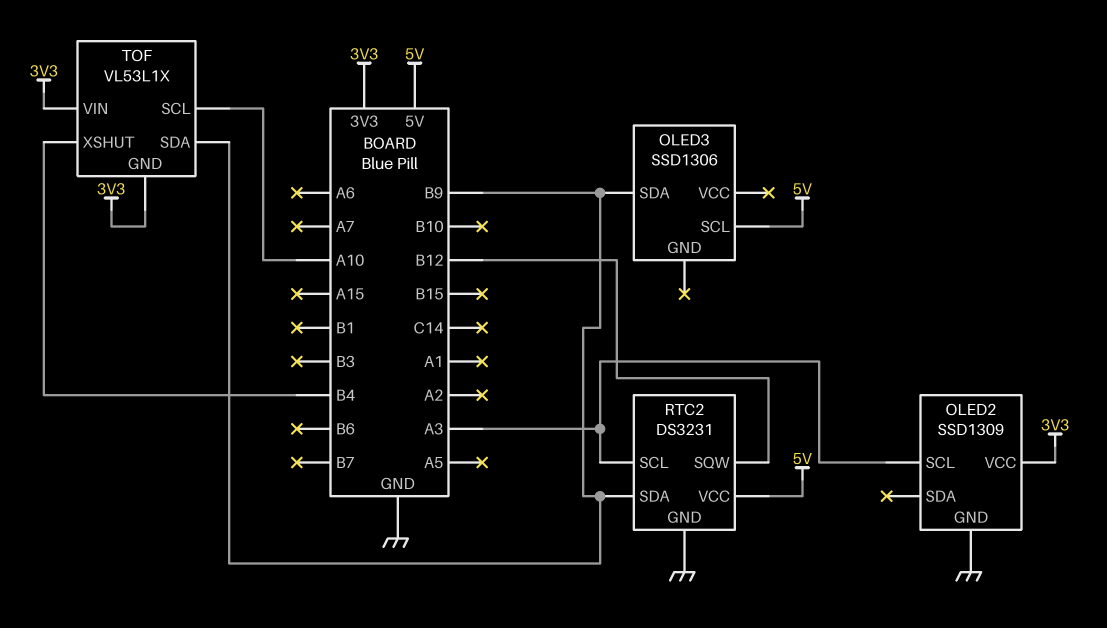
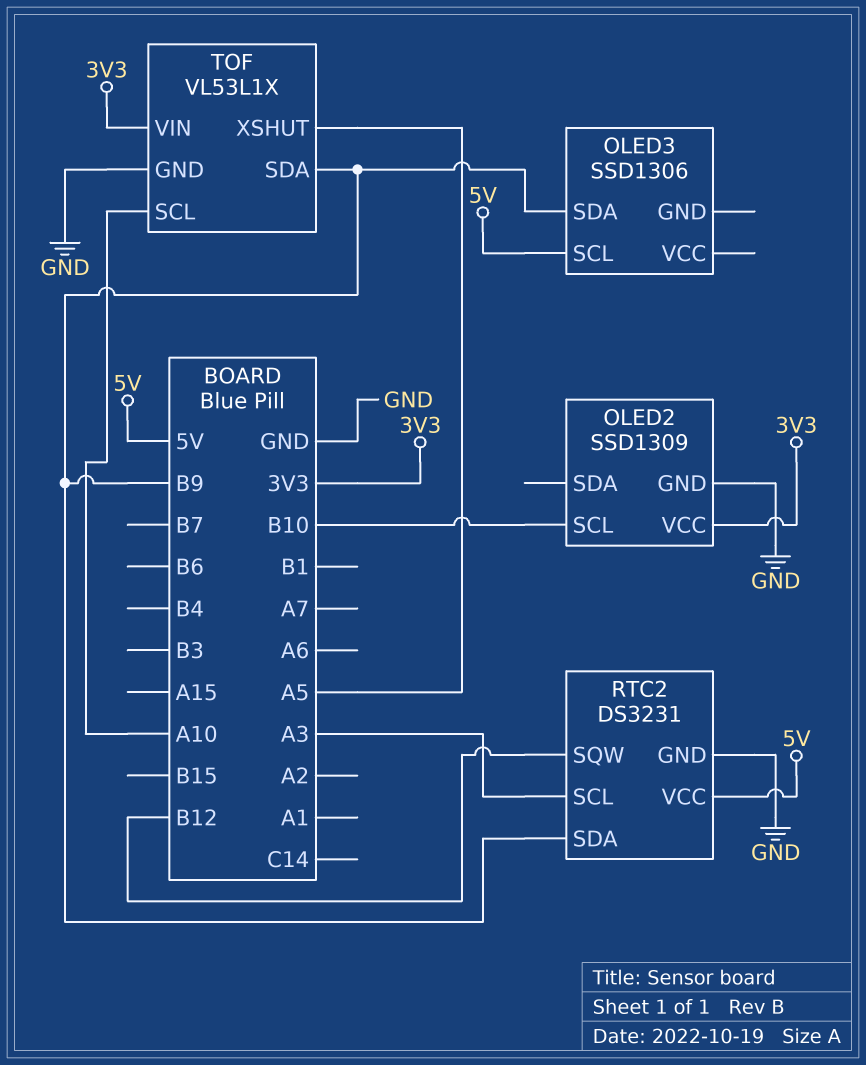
OLED2 pin SCL: A3 -> B10
TOF pin GND: 3V3 -> GND
TOF pin XSHUT: B4 -> A5

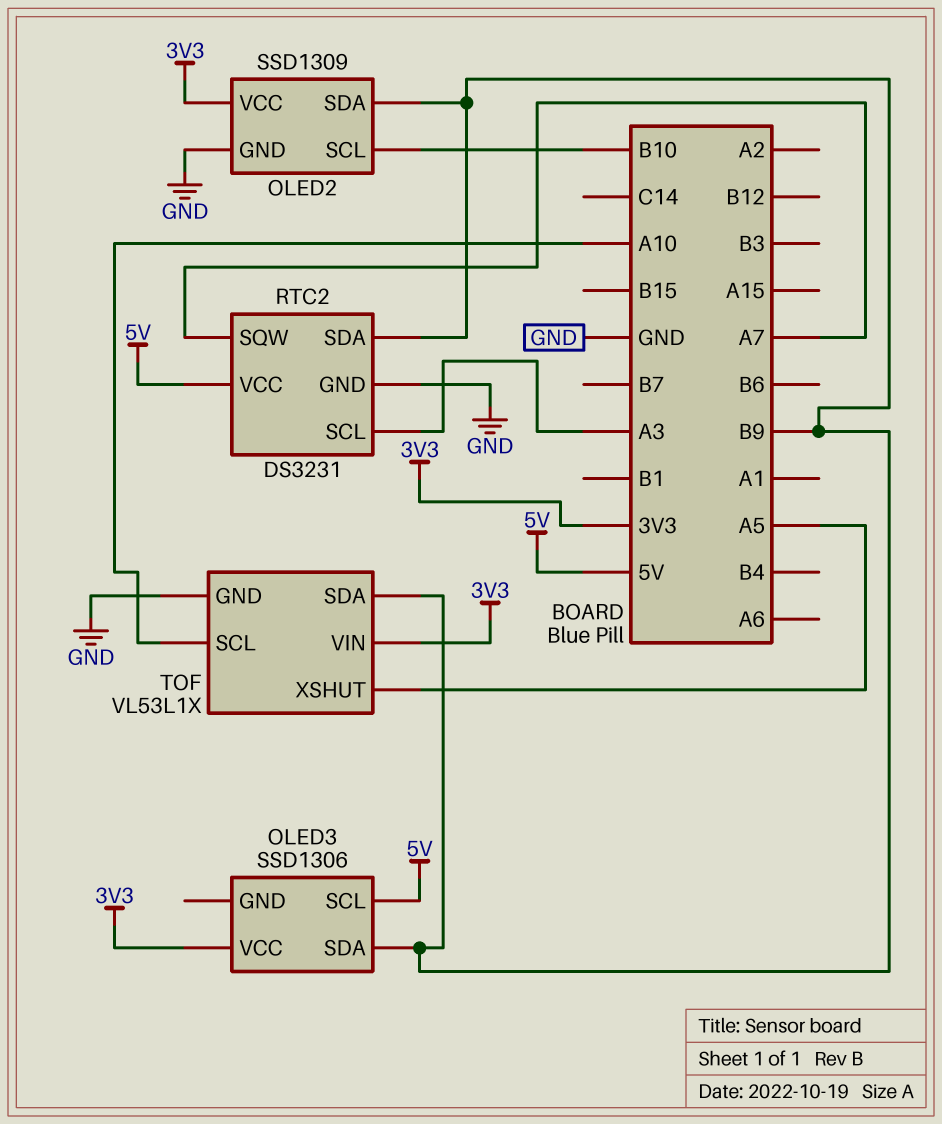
OLED2 pin SDA: none -> B9
OLED3 pin VCC: none -> 3V3
RTC2 pin SQW: B12 -> A7

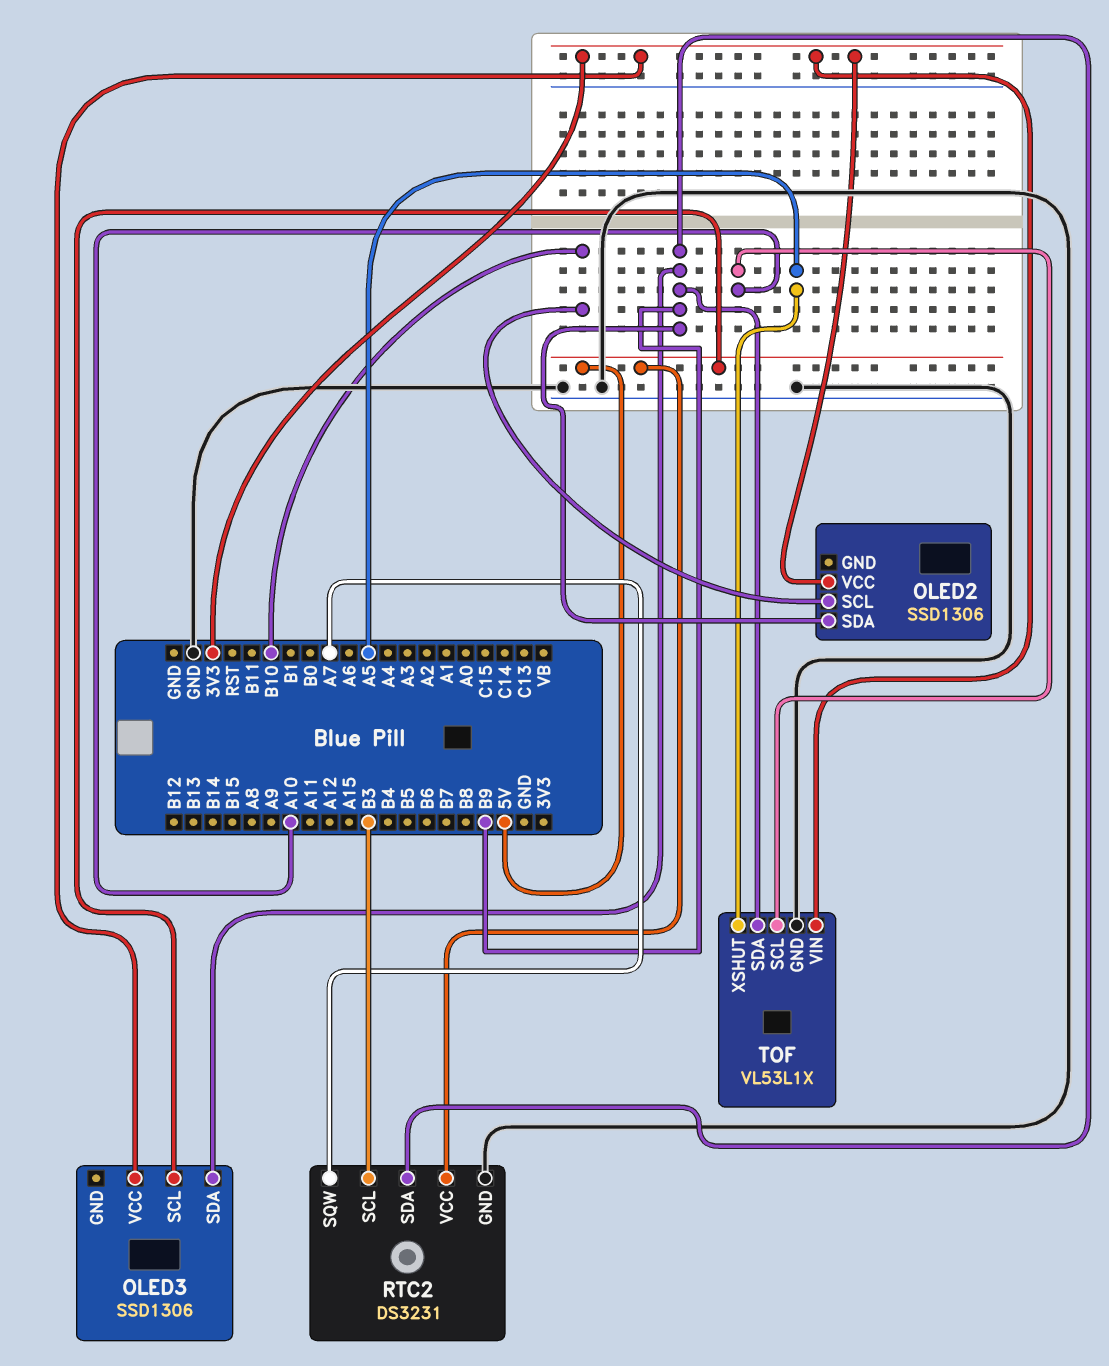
OLED2: SSD1309 -> SSD1306
OLED2 pin GND: GND -> none
RTC2 pin SCL: A3 -> B3

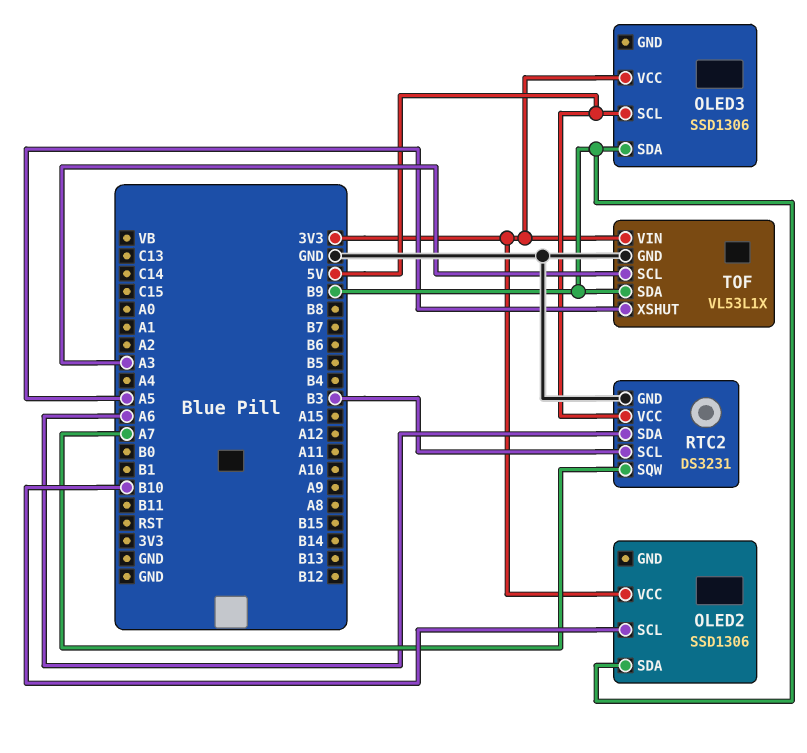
RTC2 pin SDA: B9 -> A6
TOF pin SCL: A10 -> A3

